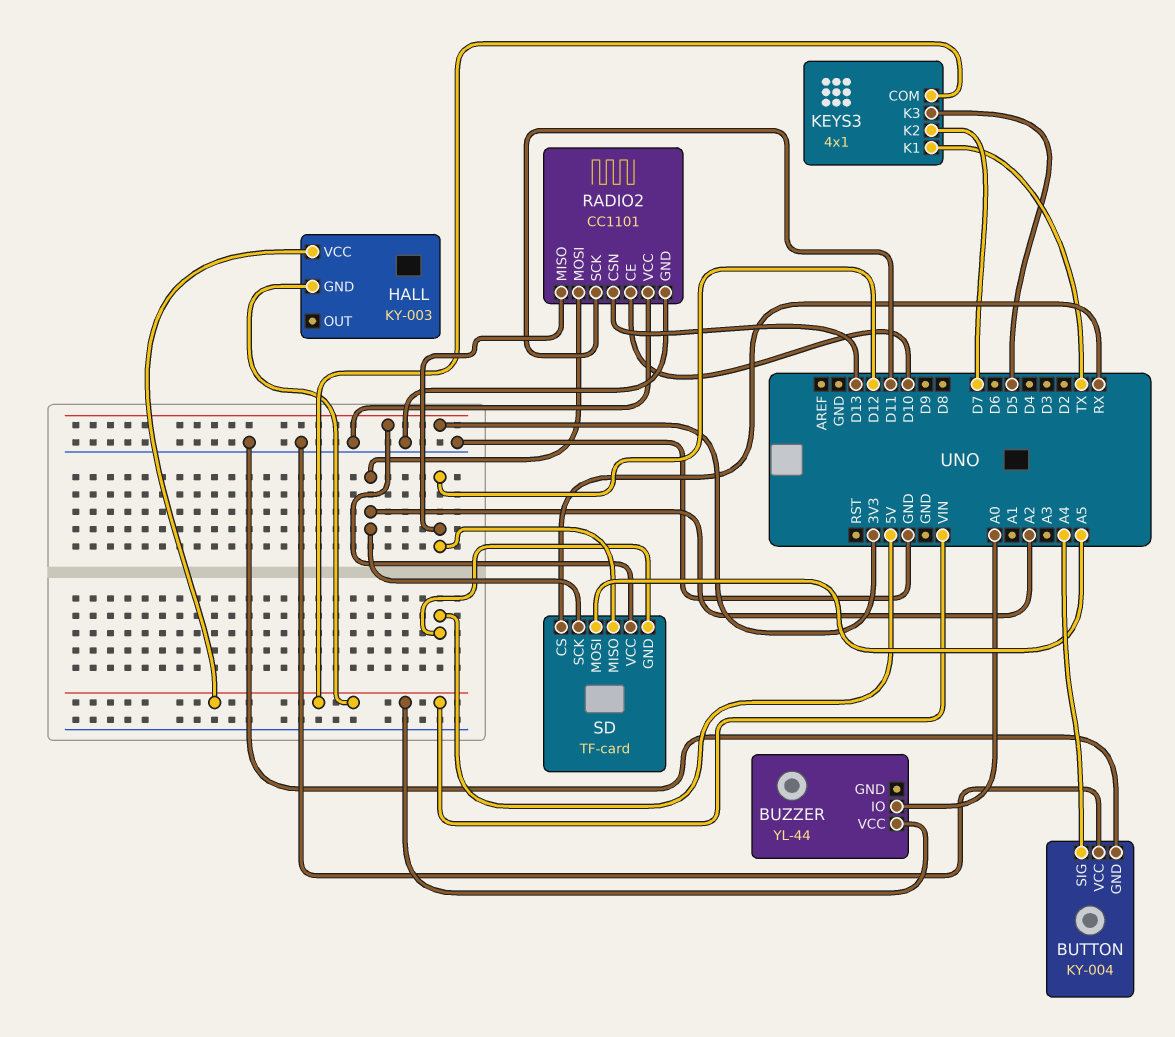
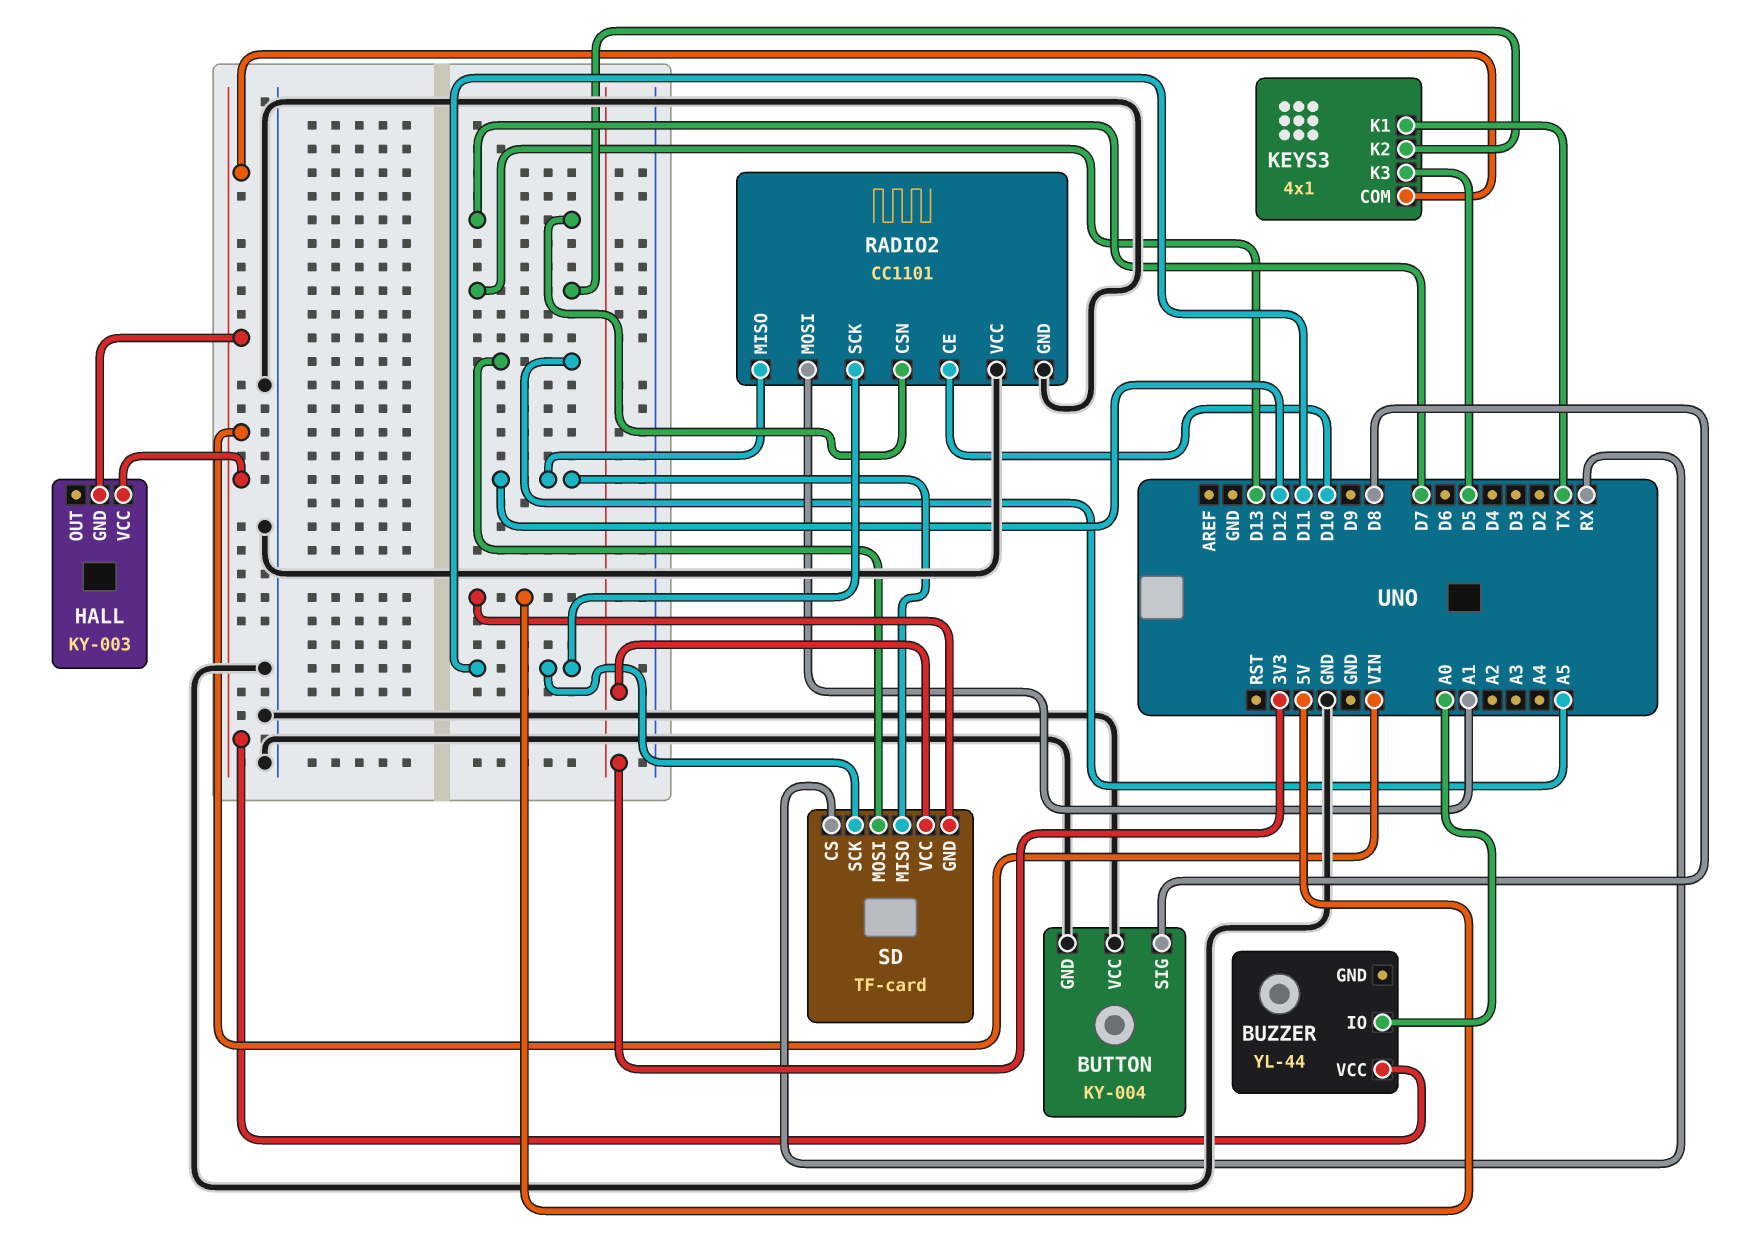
BUTTON pin SIG: A4 -> D8
KEYS3 pin K2: D7 -> D13
RADIO2 pin CSN: D13 -> D7
RADIO2 pin MOSI: A2 -> A1
SD pin SCK: A2 -> D11

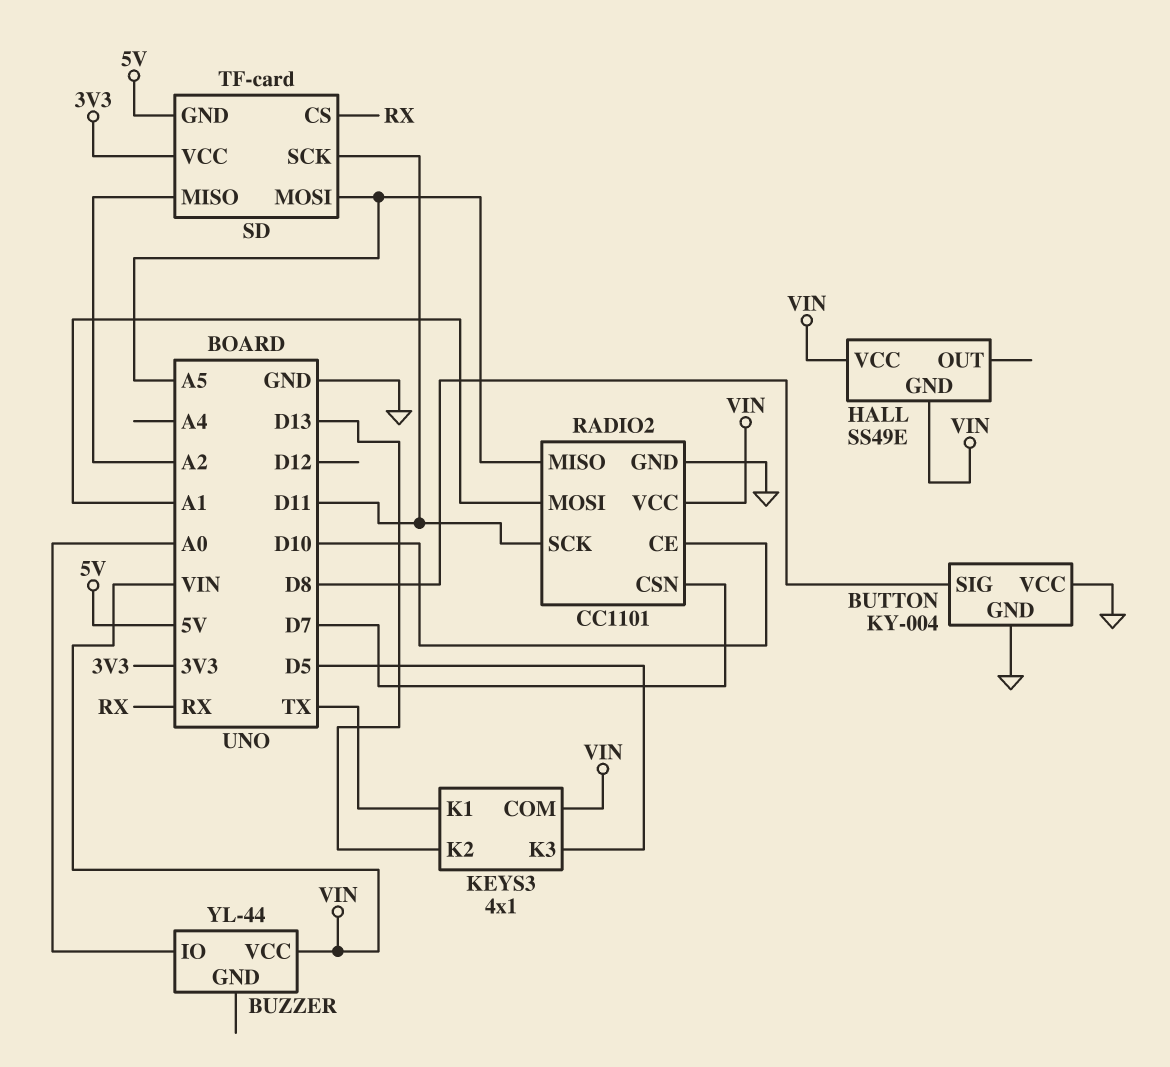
HALL: KY-003 -> SS49E
RADIO2 pin MISO: D12 -> A5
RADIO2 pin VCC: GND -> VIN
SD pin MISO: D12 -> A2

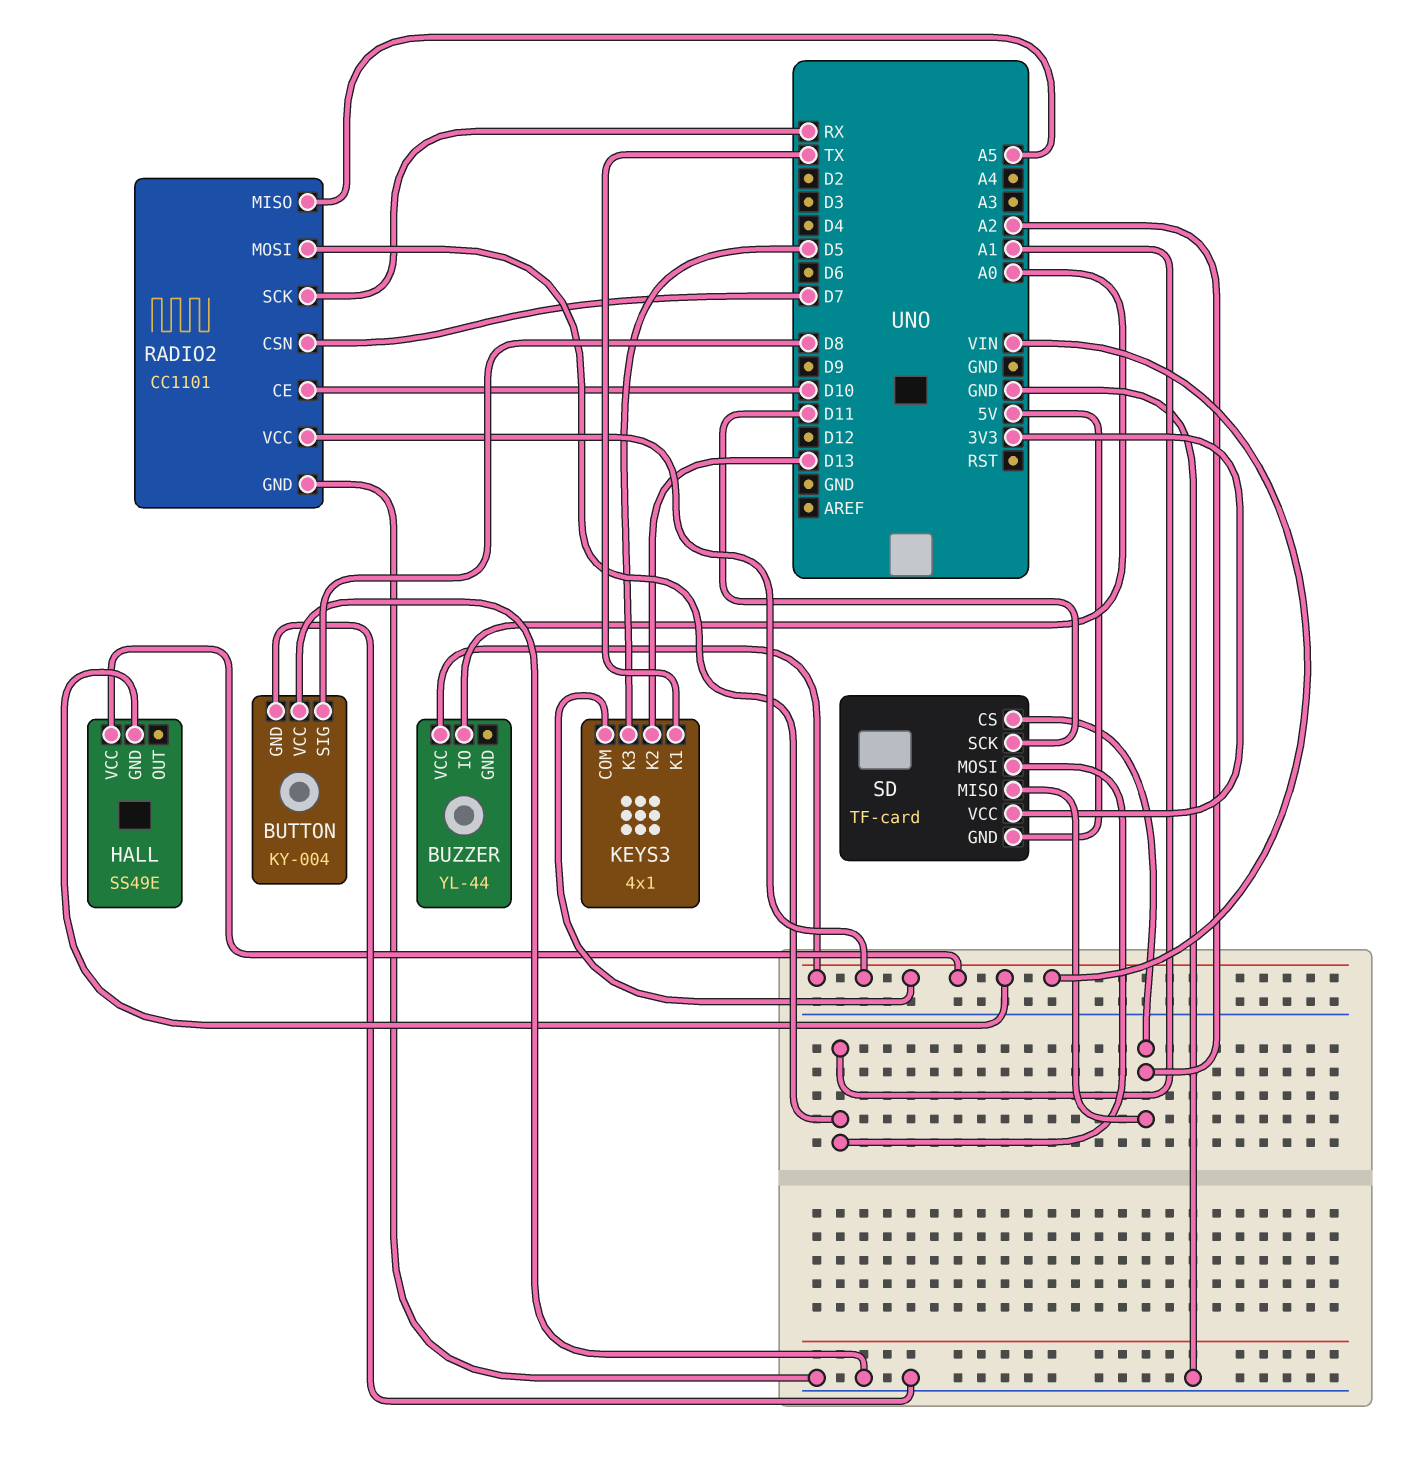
RADIO2 pin SCK: D11 -> RX
SD pin CS: RX -> A2
SD pin MOSI: A5 -> A1

